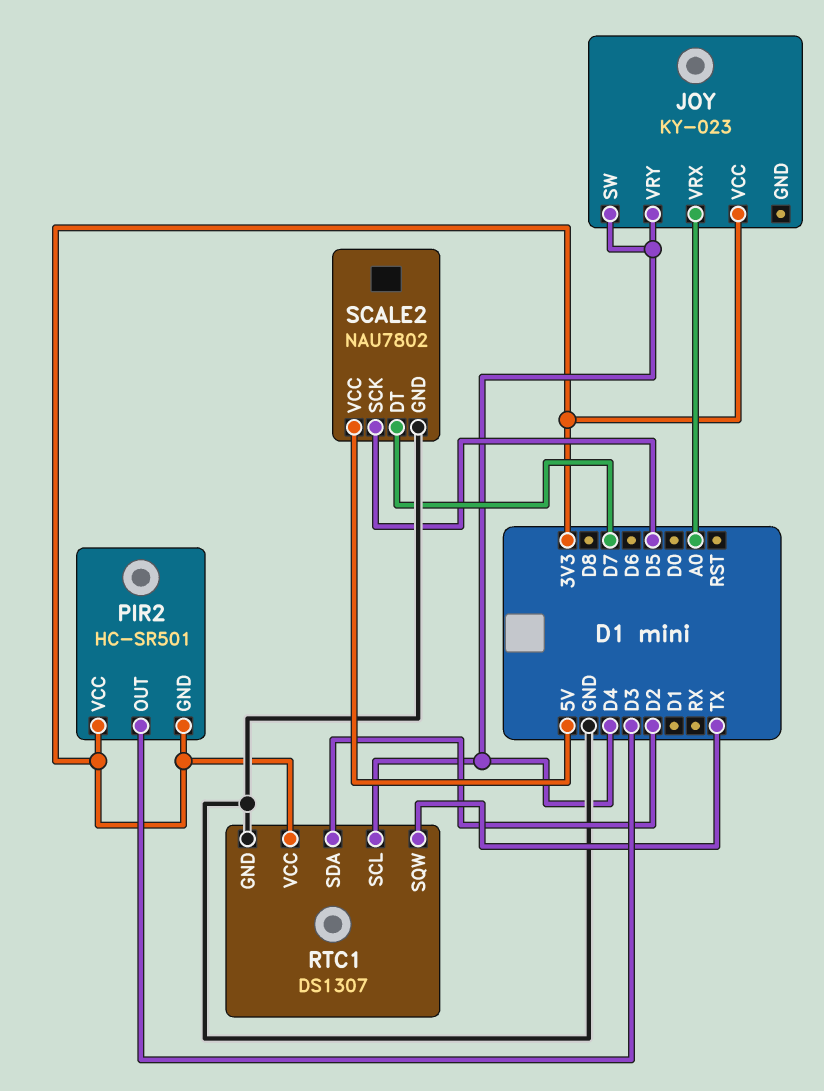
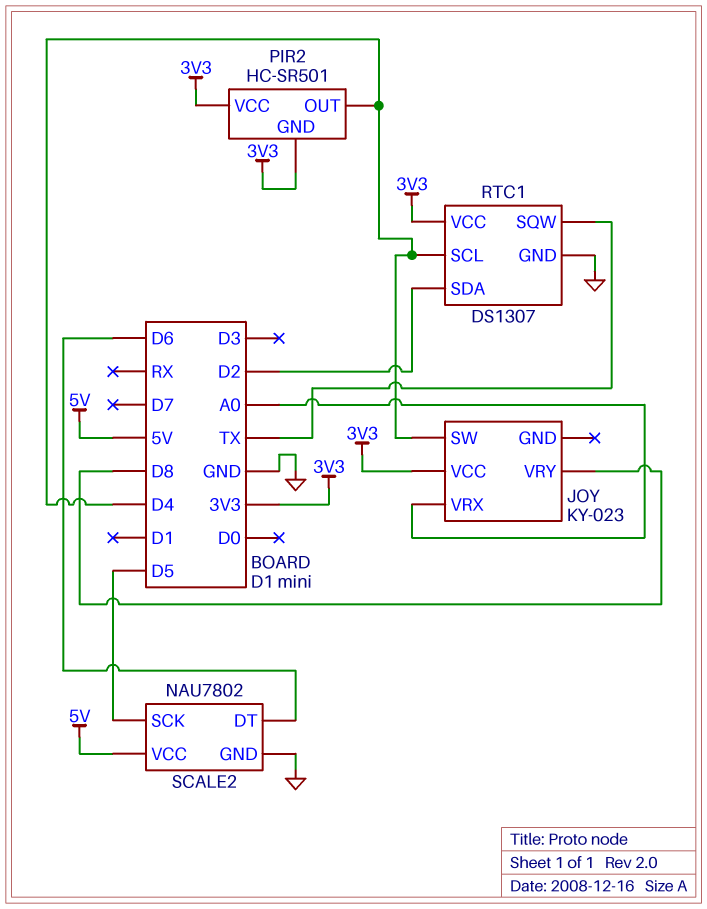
JOY pin VRY: D4 -> D8
PIR2 pin OUT: D3 -> D4
SCALE2 pin DT: D7 -> D6

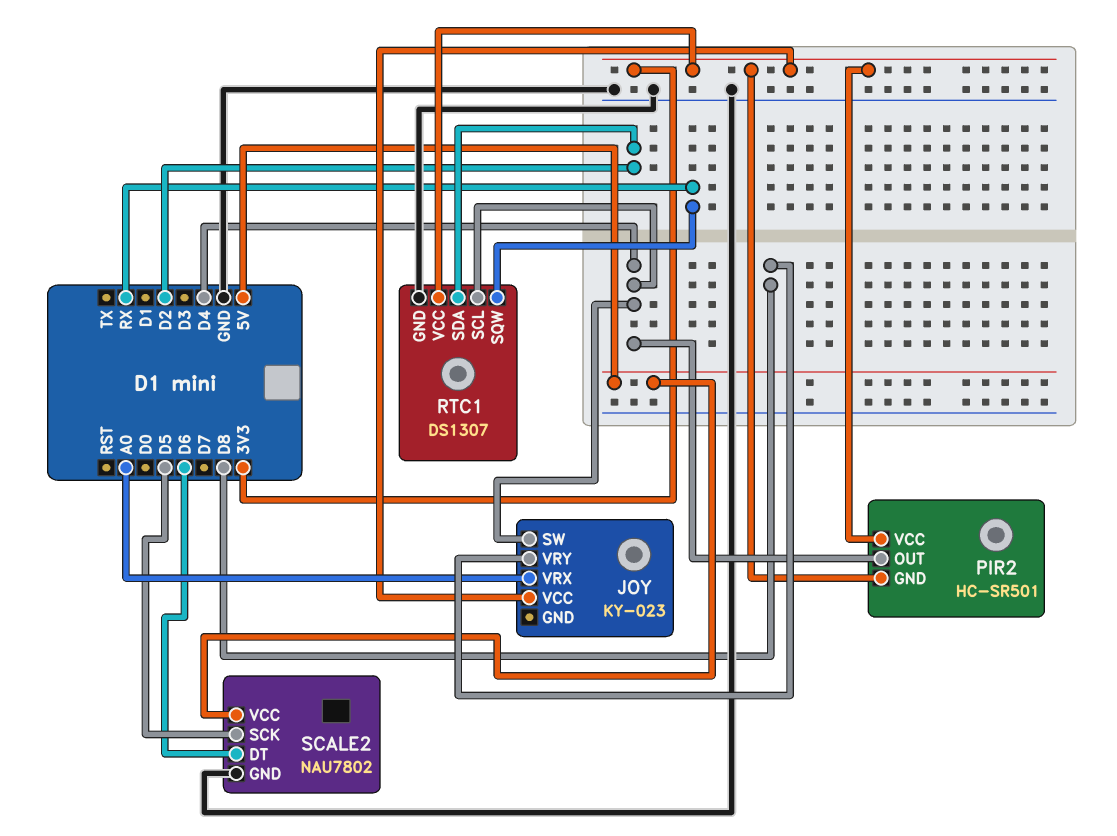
RTC1 pin SQW: TX -> RX

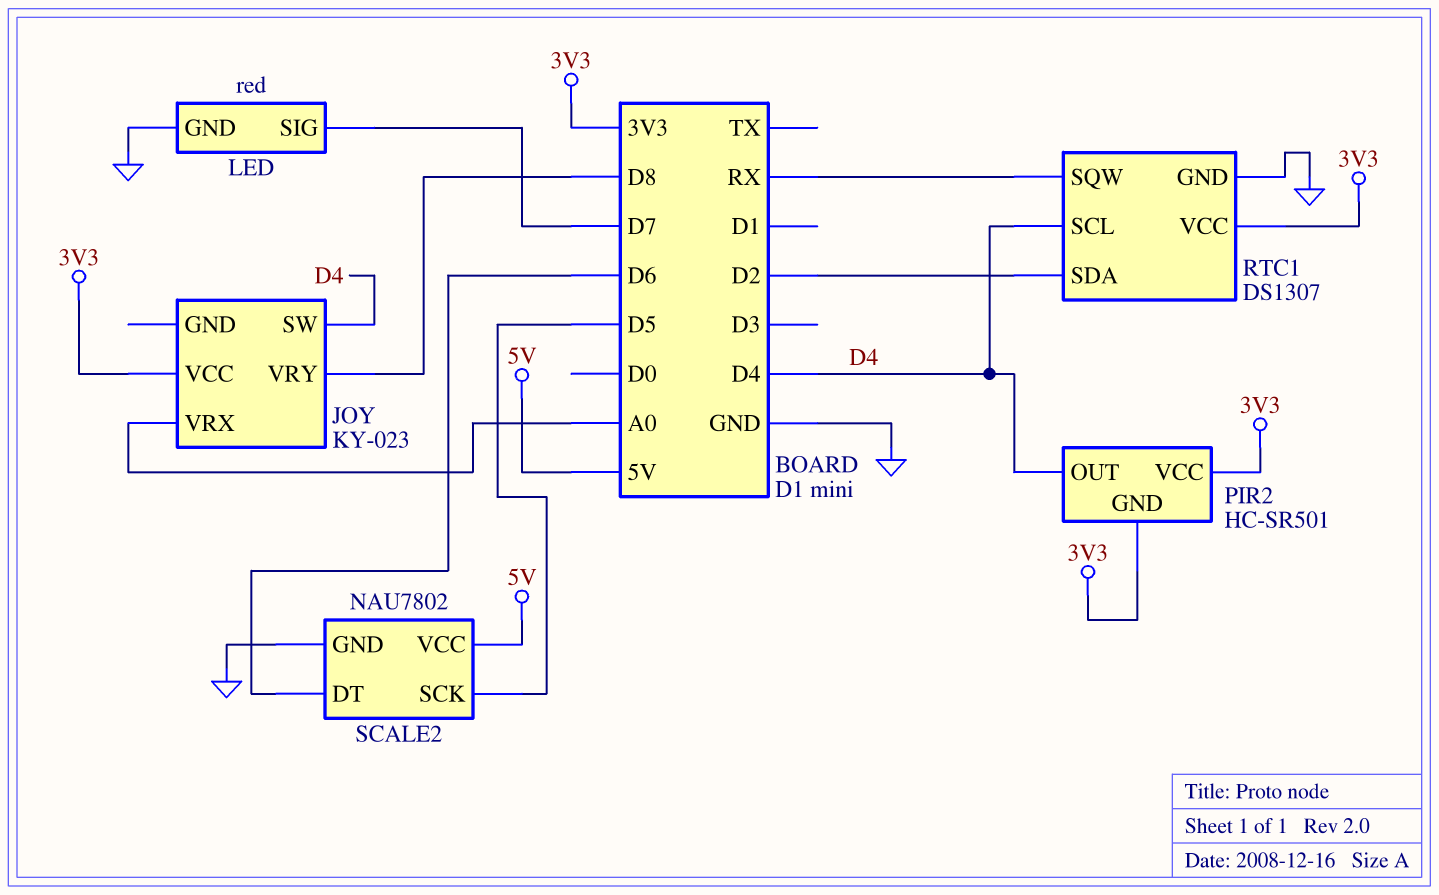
LED: none -> red
LED pin GND: none -> GND
LED pin SIG: none -> D7

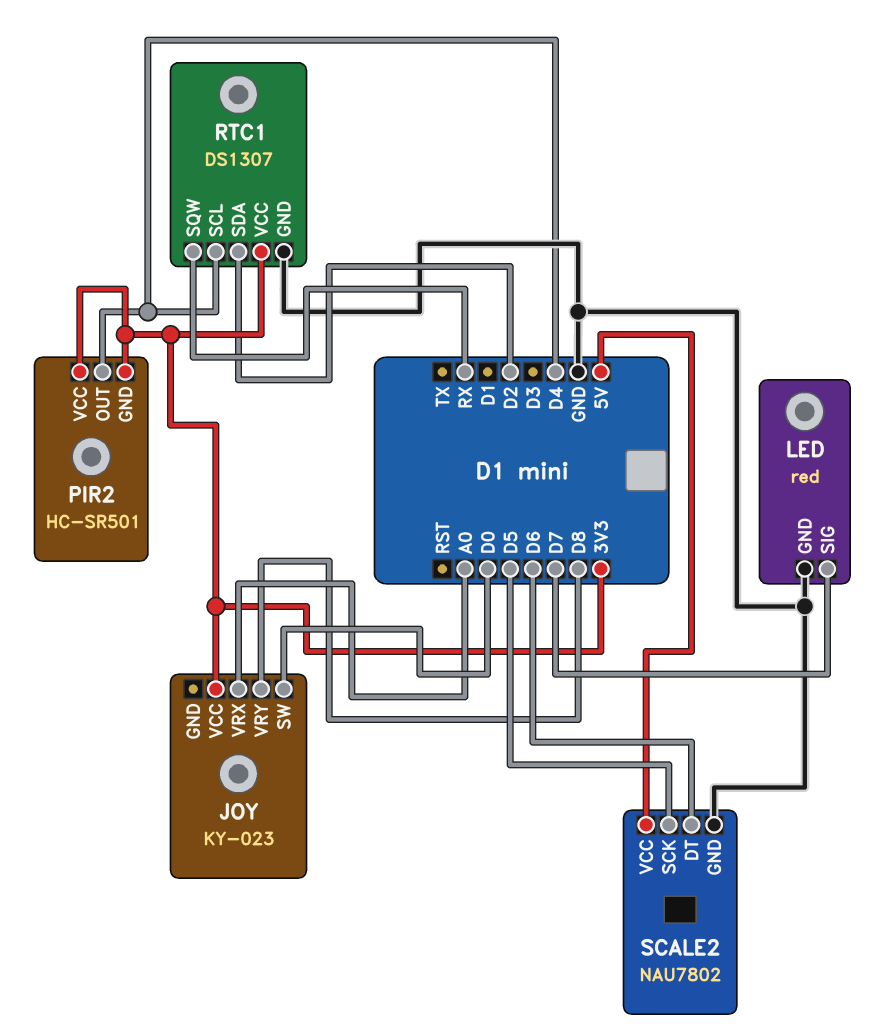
JOY pin SW: D4 -> D0

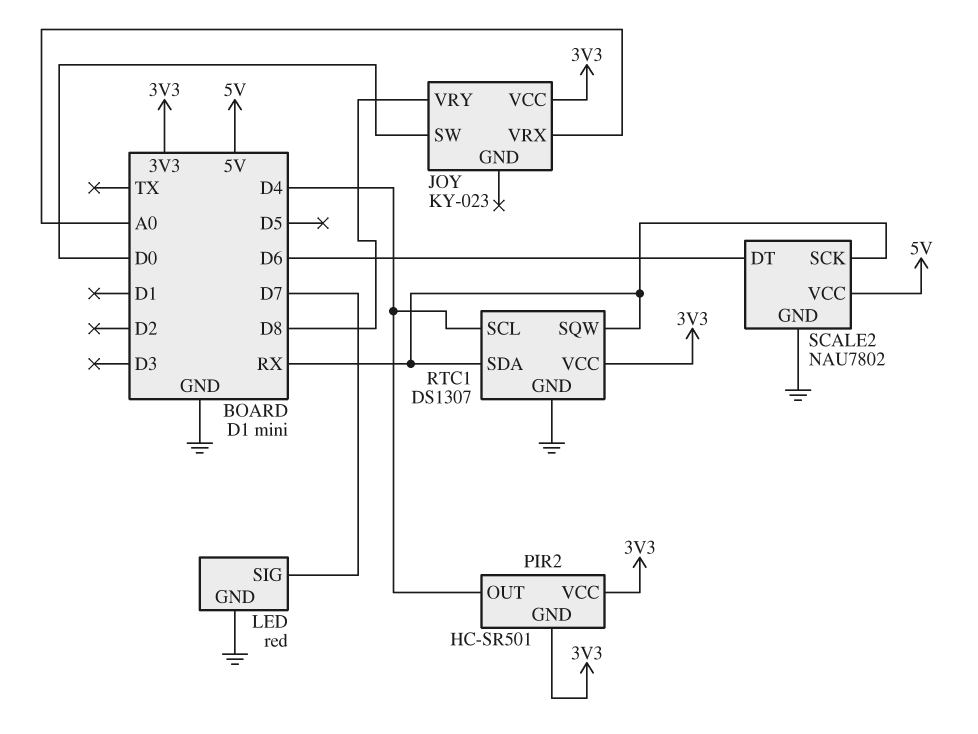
RTC1 pin SDA: D2 -> RX
SCALE2 pin SCK: D5 -> RX

